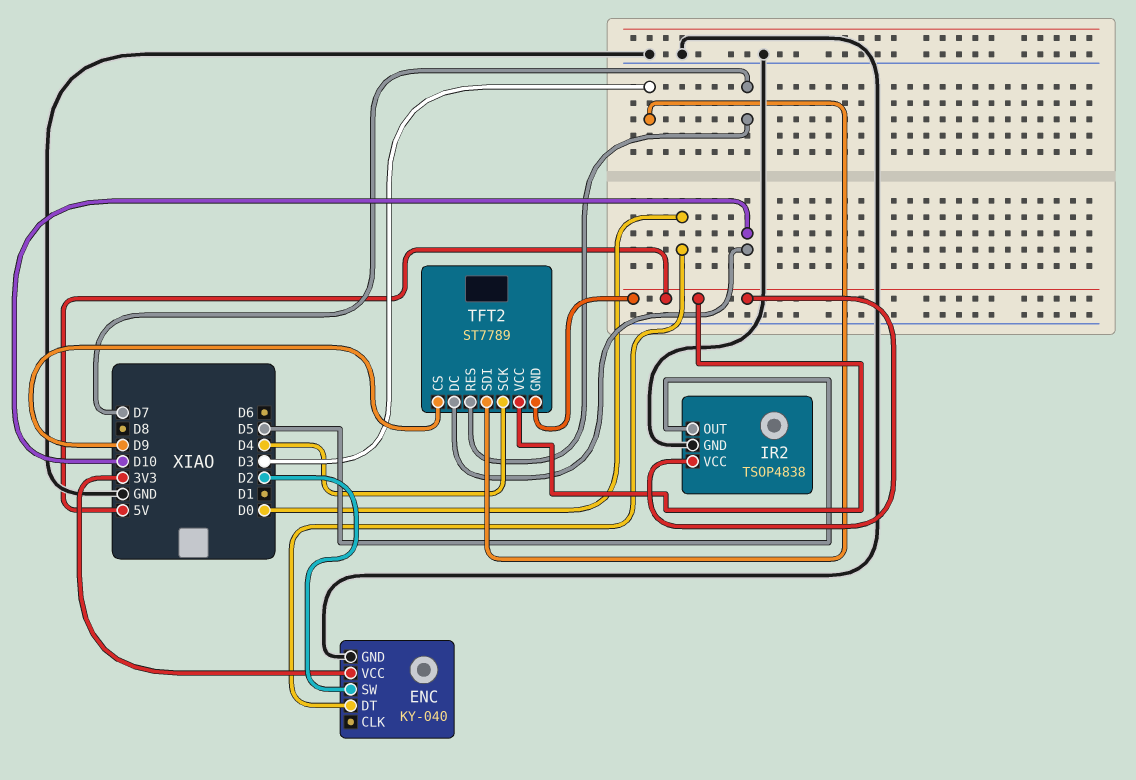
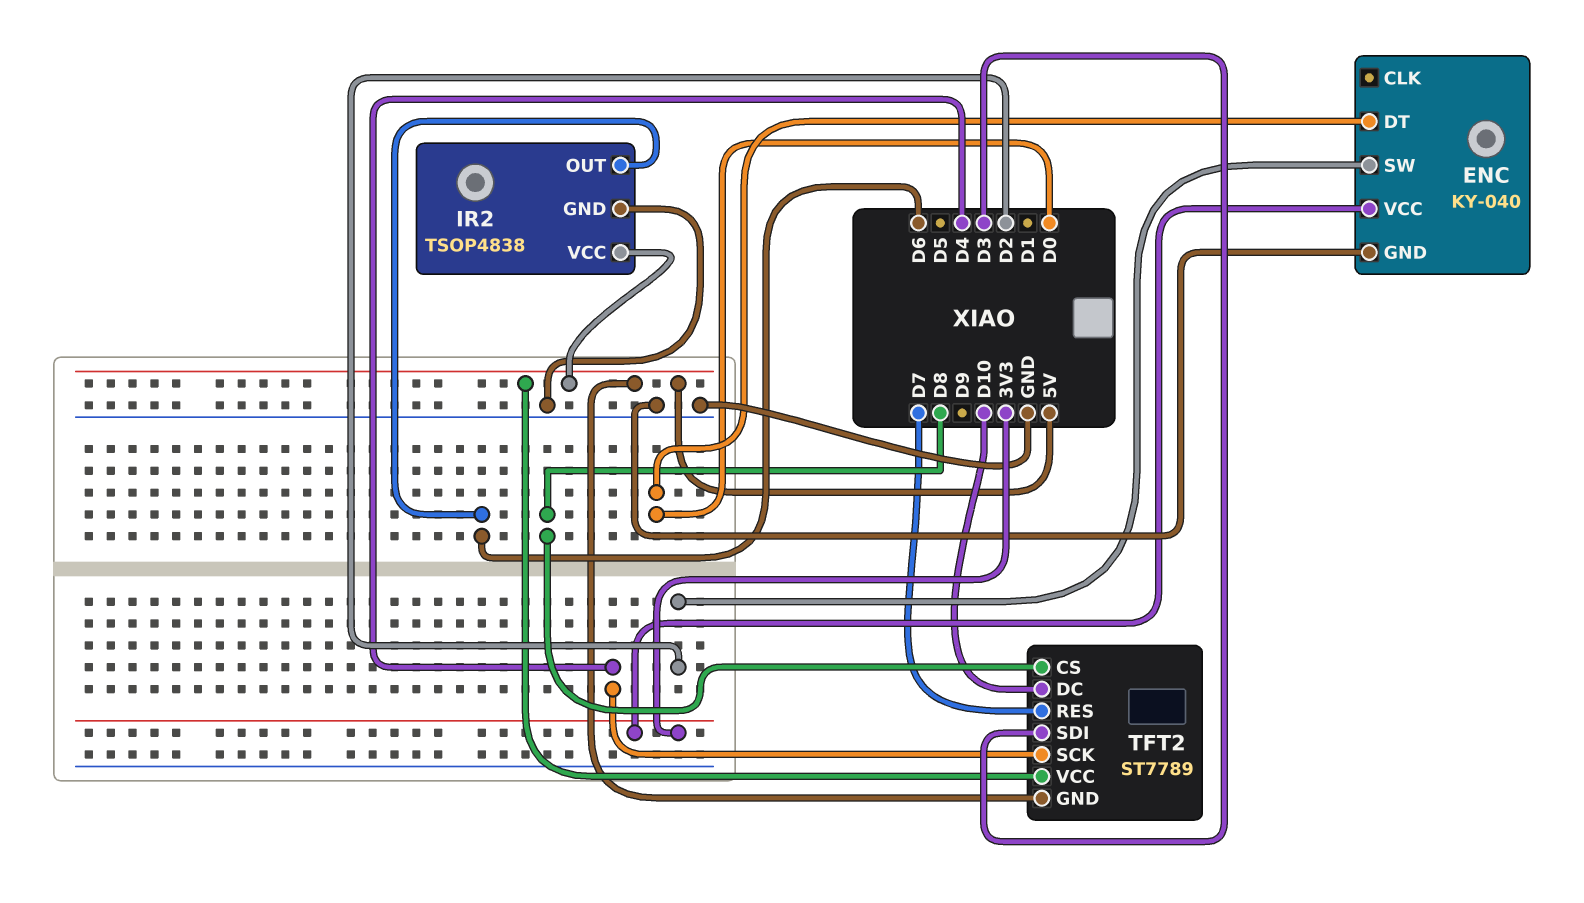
IR2 pin OUT: D5 -> D6
TFT2 pin CS: D9 -> D8

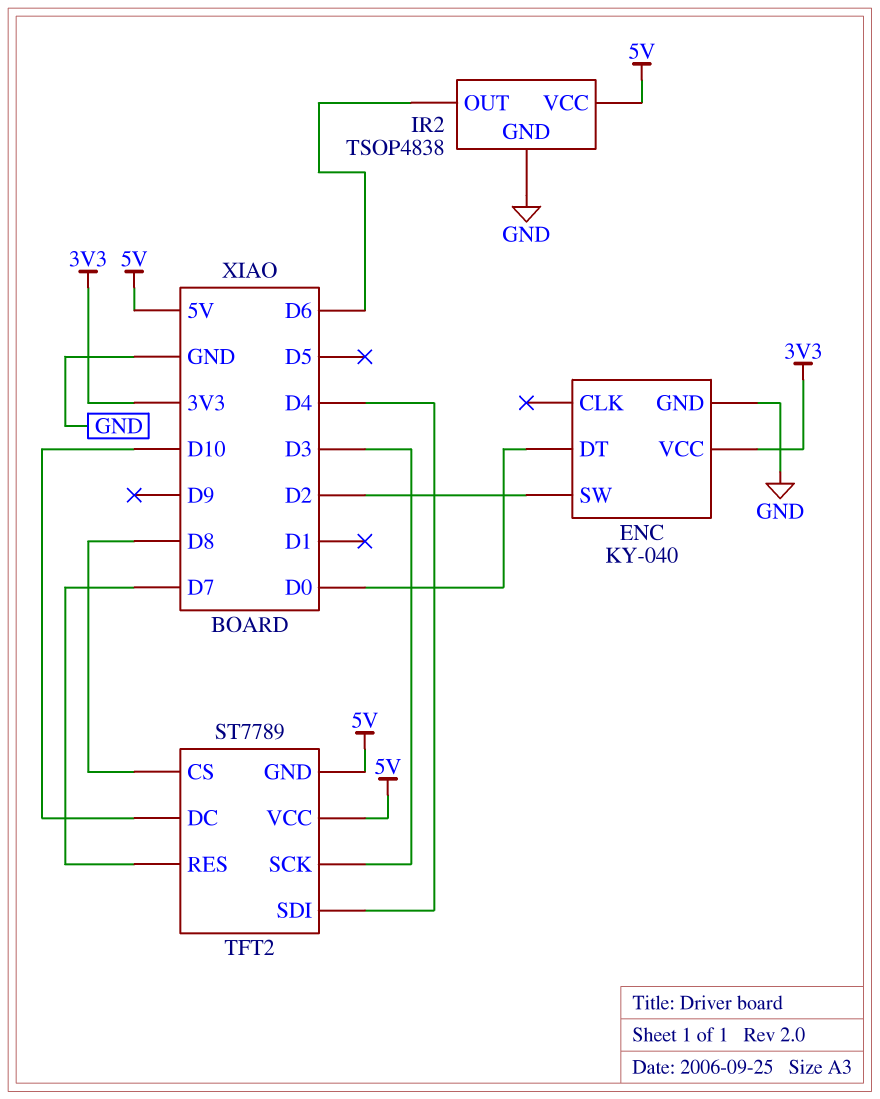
TFT2 pin SCK: D4 -> D3
TFT2 pin SDI: D3 -> D4

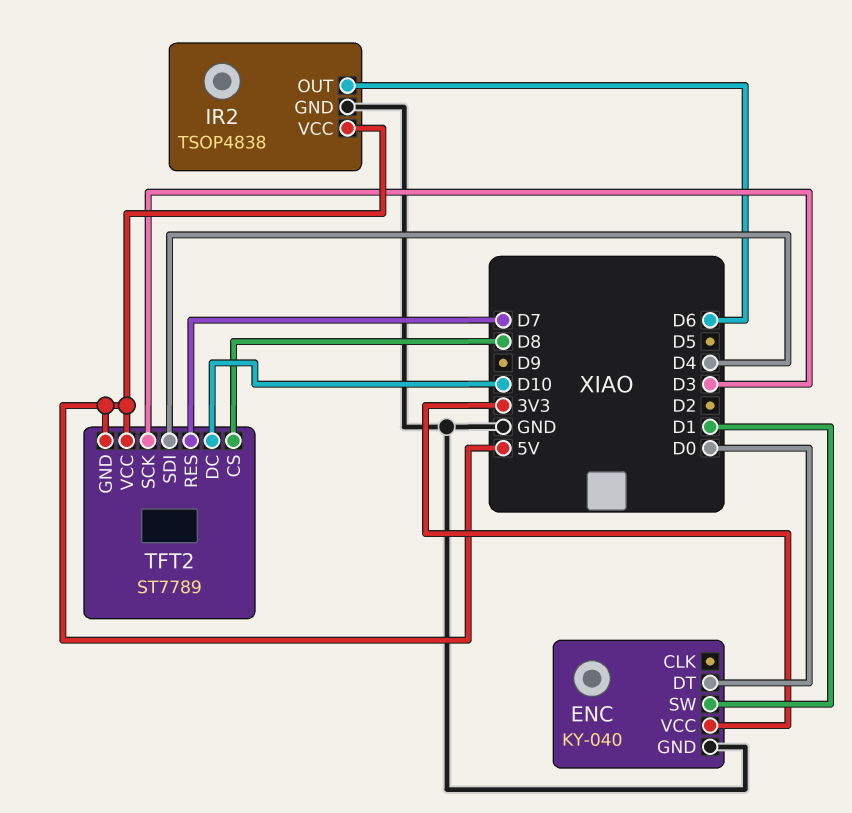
ENC pin SW: D2 -> D1

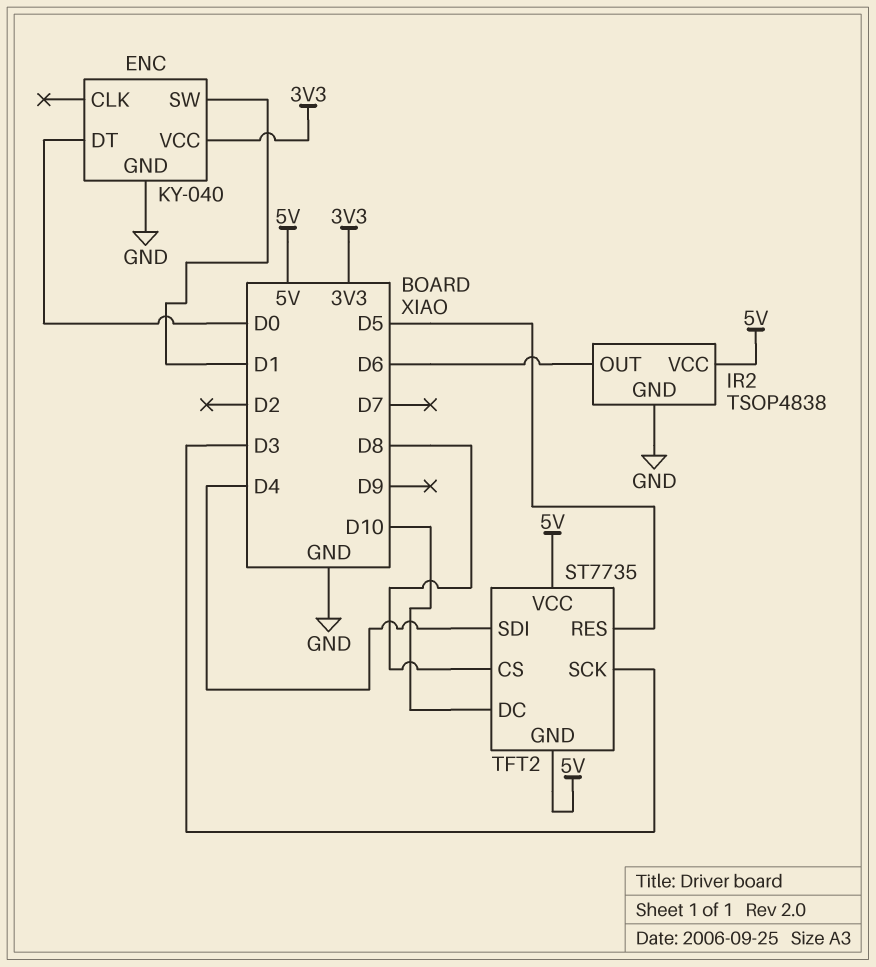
TFT2: ST7789 -> ST7735
TFT2 pin RES: D7 -> D5

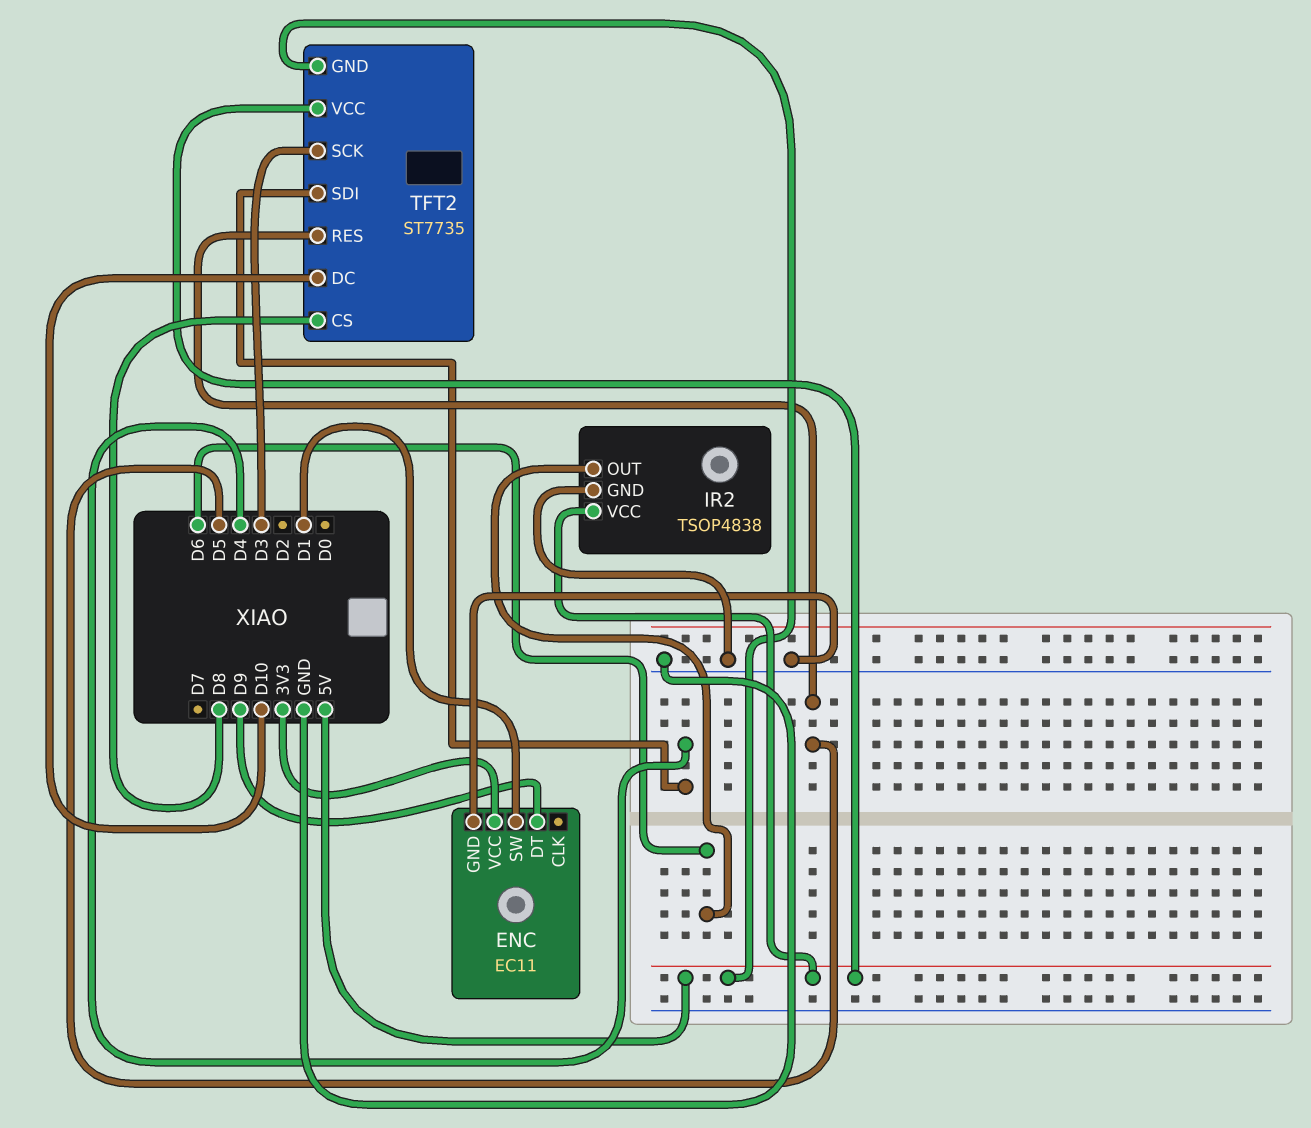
ENC: KY-040 -> EC11
ENC pin DT: D0 -> D9

